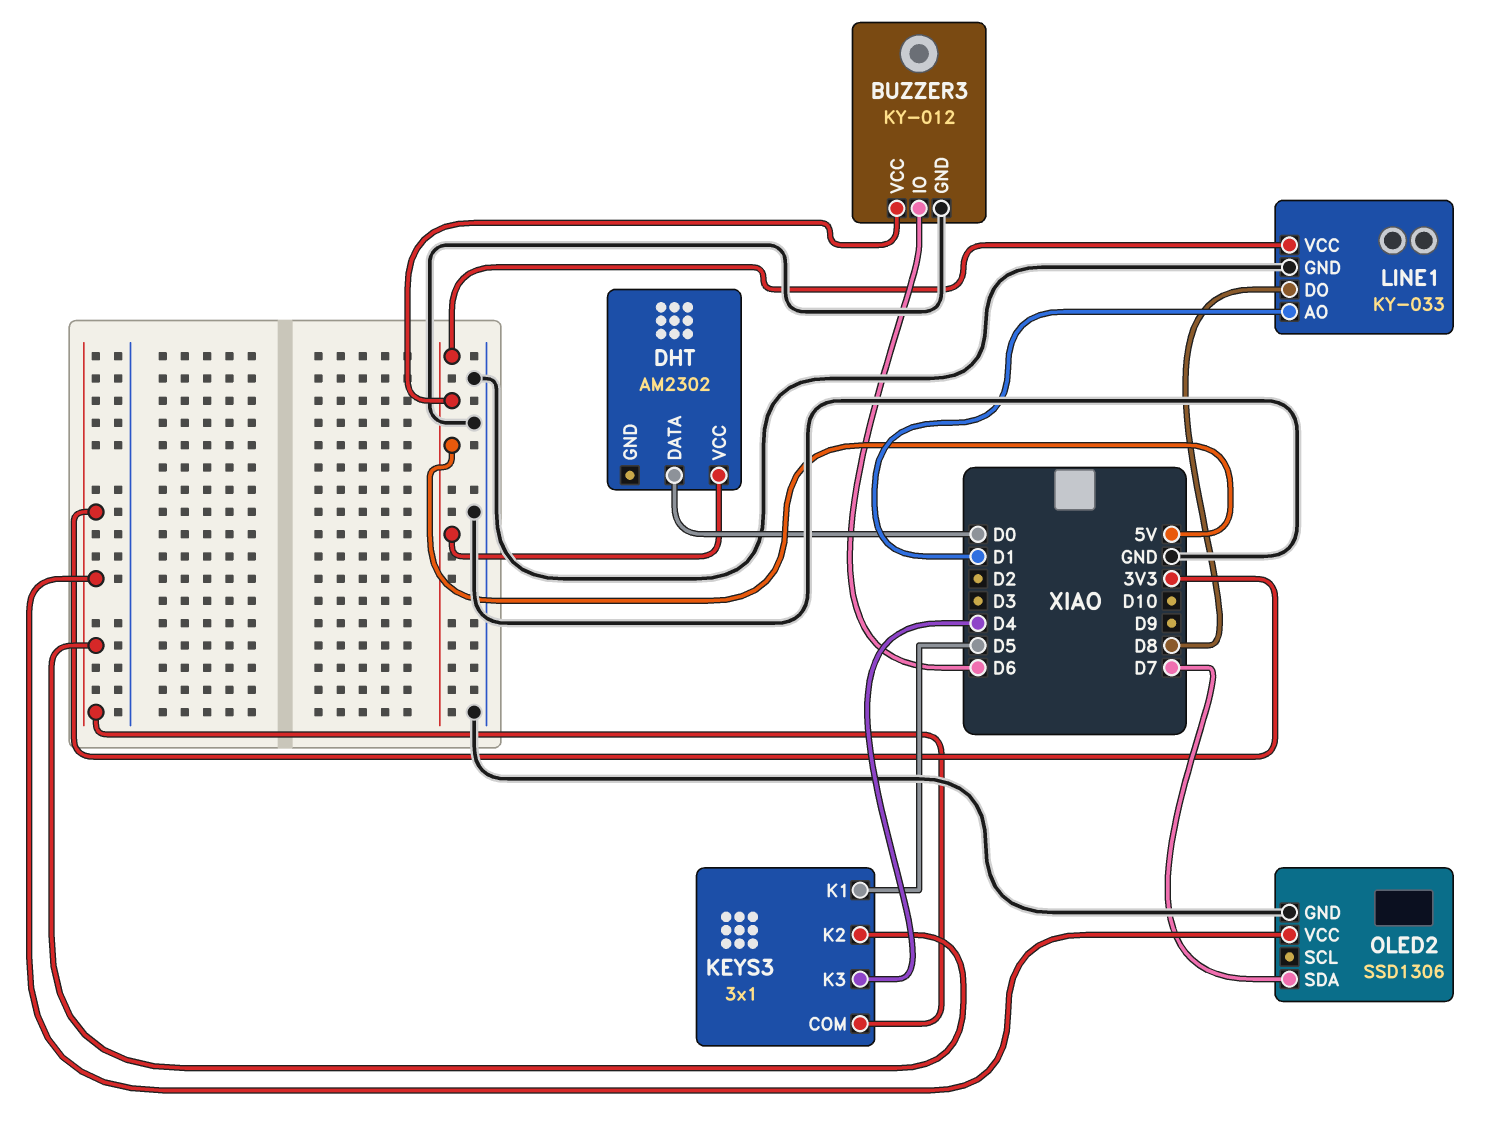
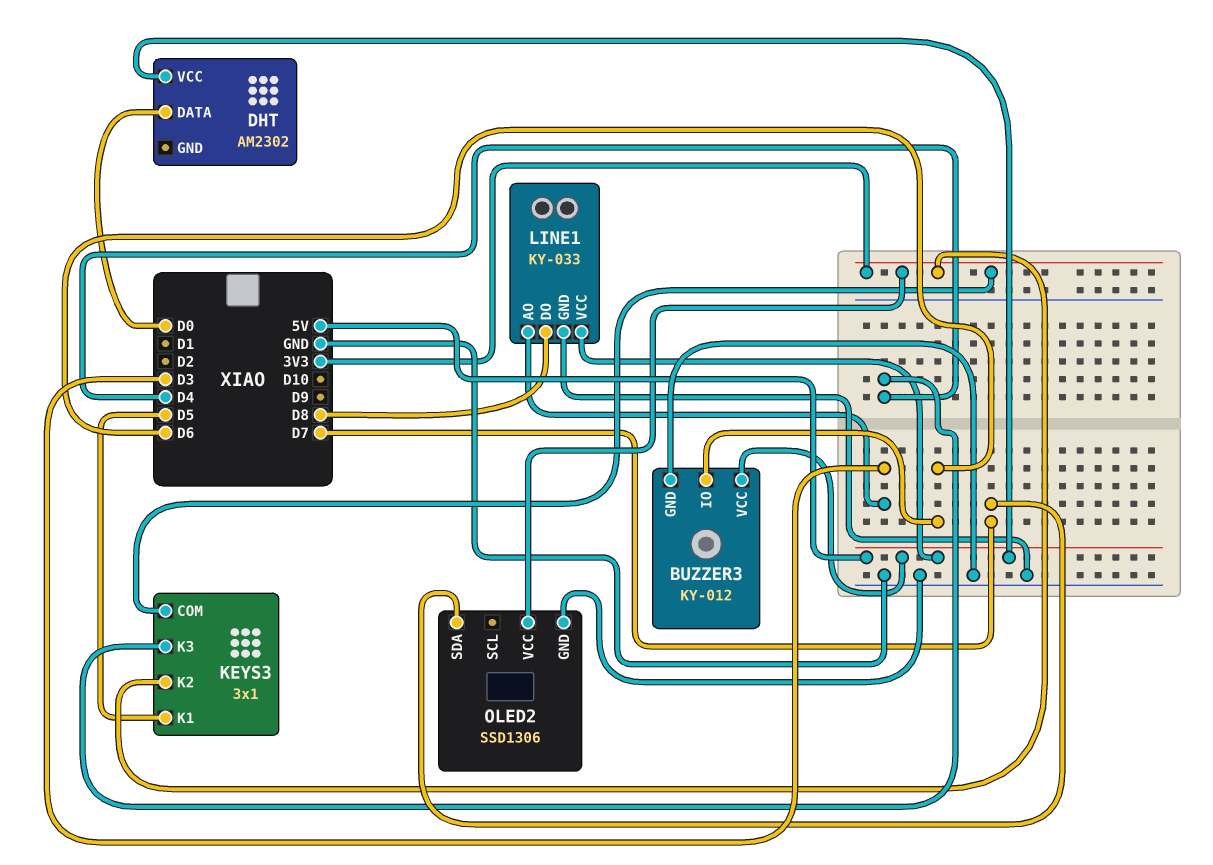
LINE1 pin AO: D1 -> D3

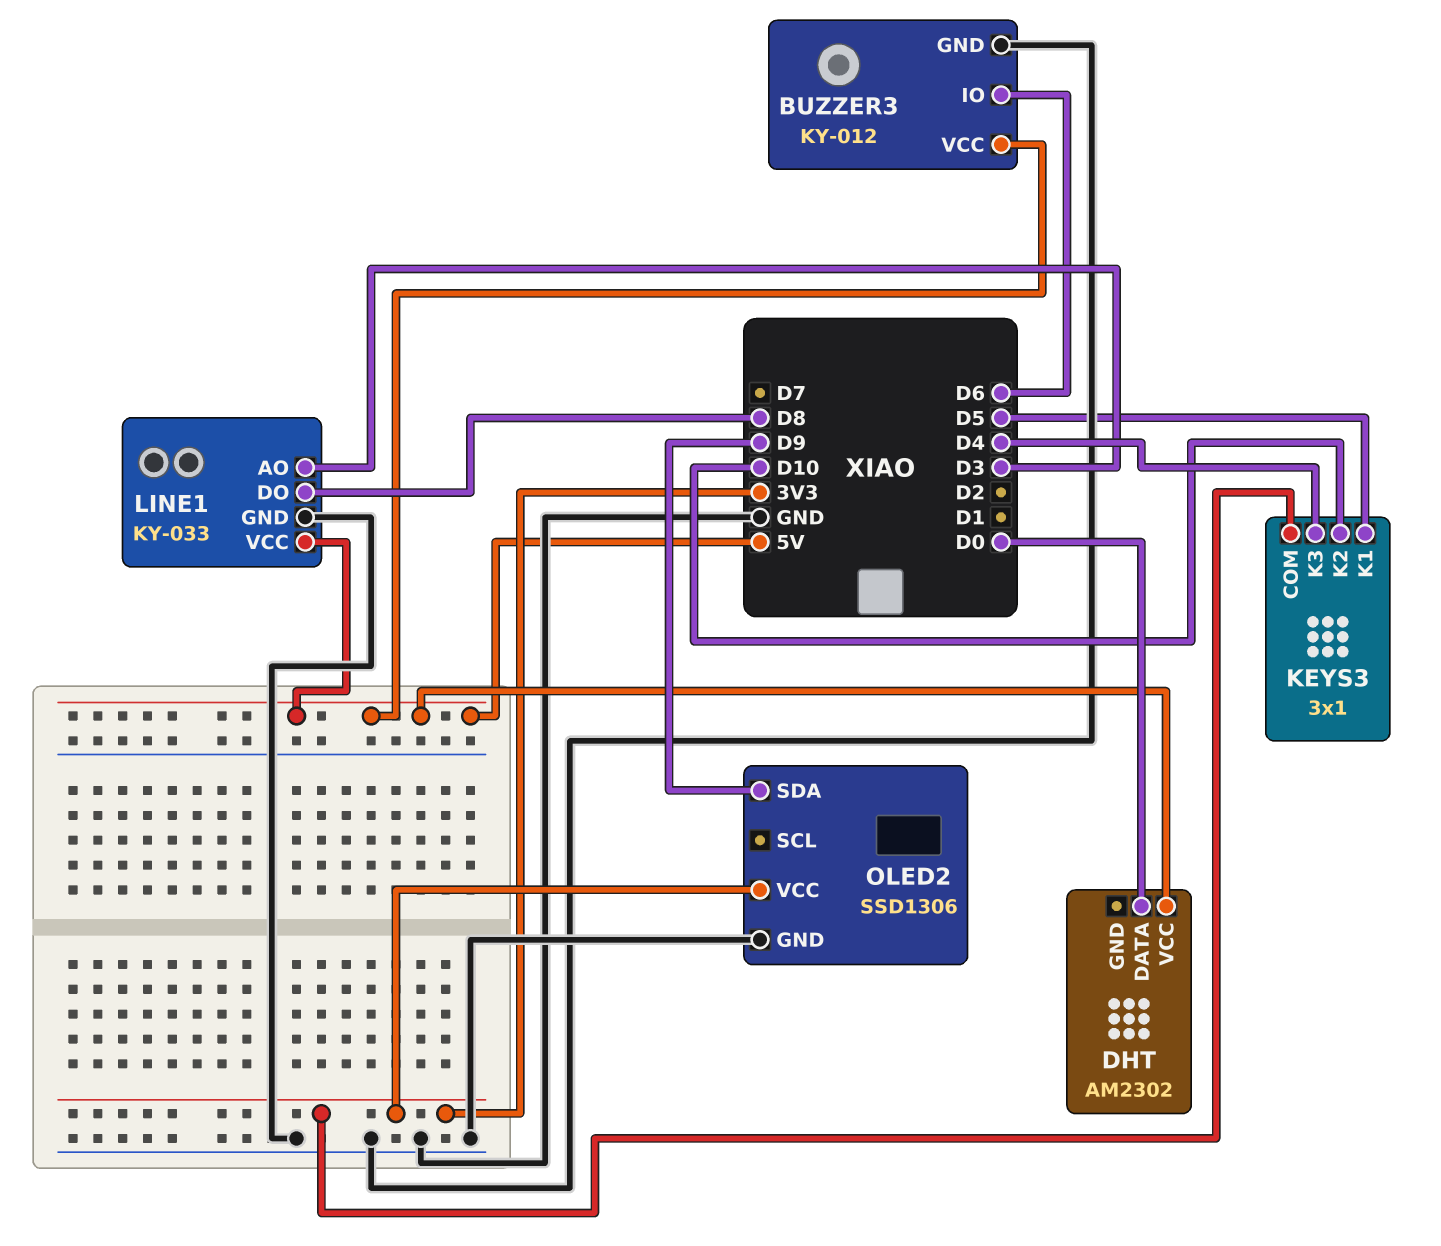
KEYS3 pin K2: 3V3 -> D10
OLED2 pin SDA: D7 -> D9

